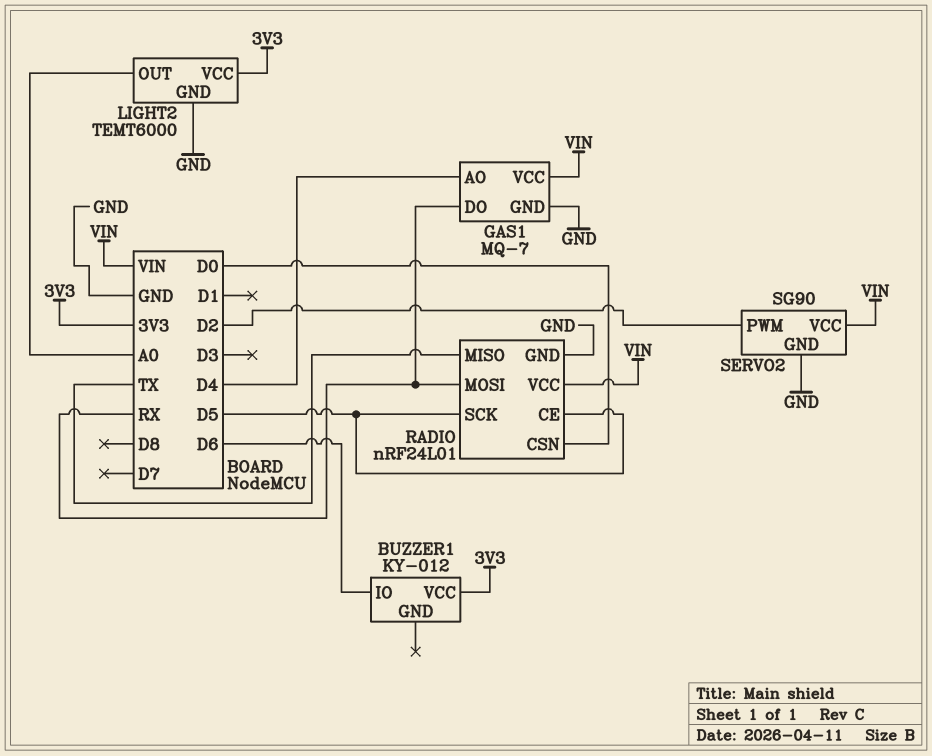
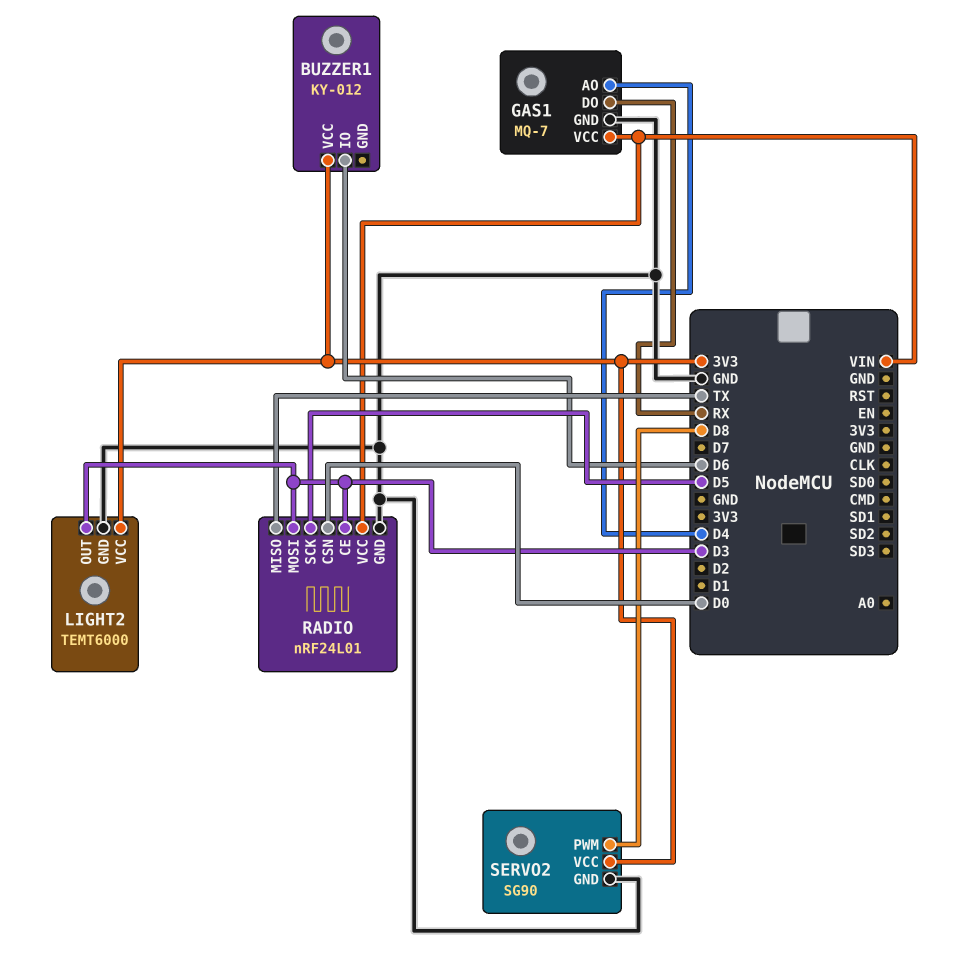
LIGHT2 pin OUT: A0 -> D3
RADIO pin CE: D5 -> D3
RADIO pin MOSI: RX -> D3
SERVO2 pin PWM: D2 -> D8
SERVO2 pin VCC: VIN -> 3V3

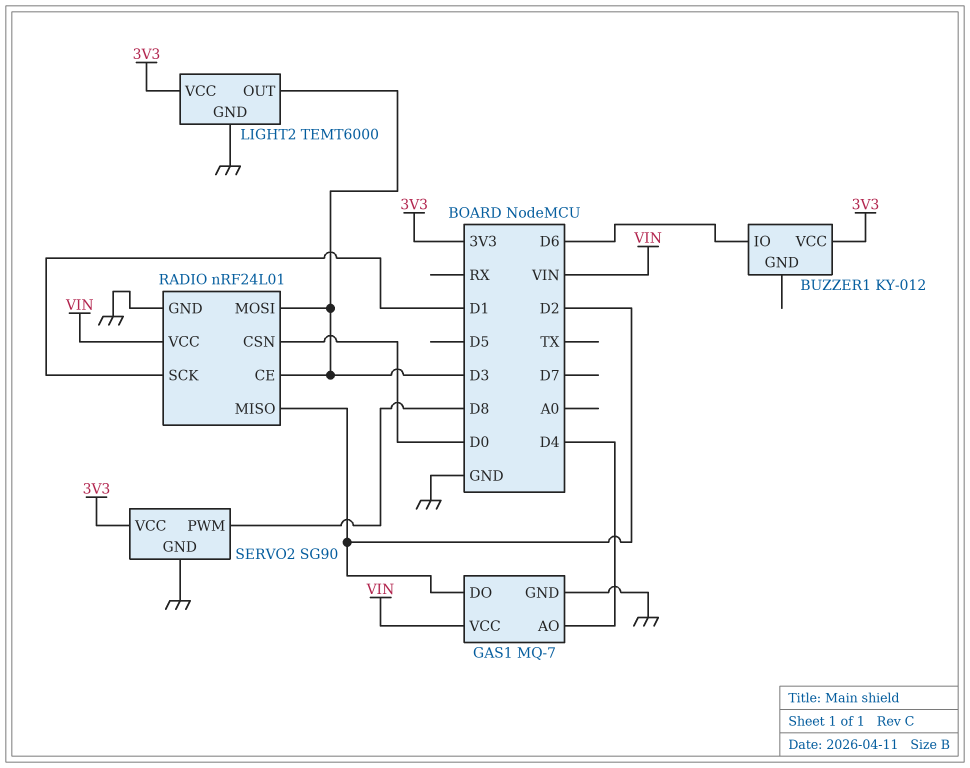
GAS1 pin DO: RX -> D2
RADIO pin MISO: TX -> D2
RADIO pin SCK: D5 -> D1

